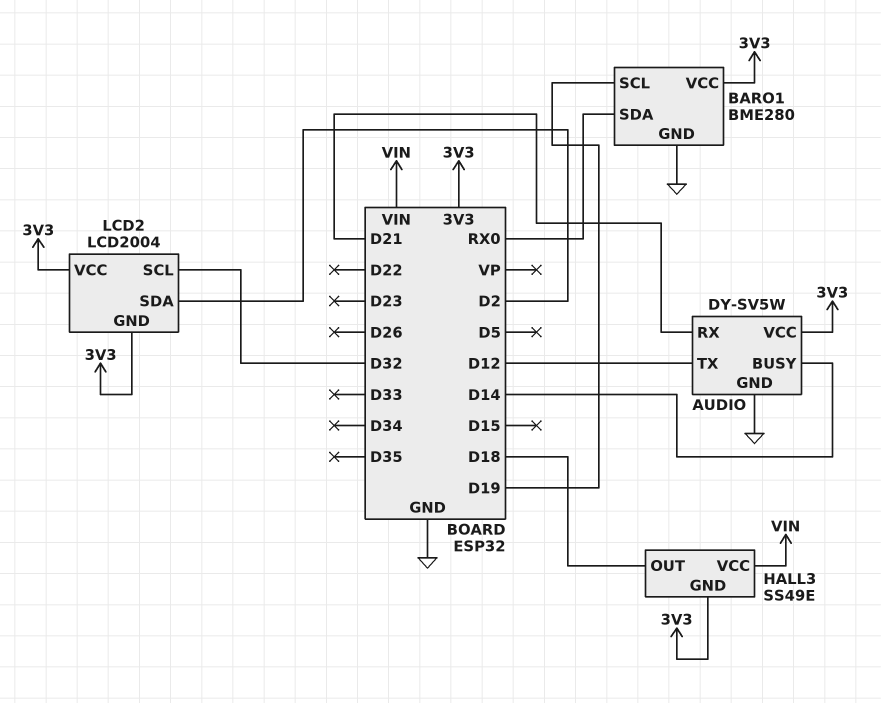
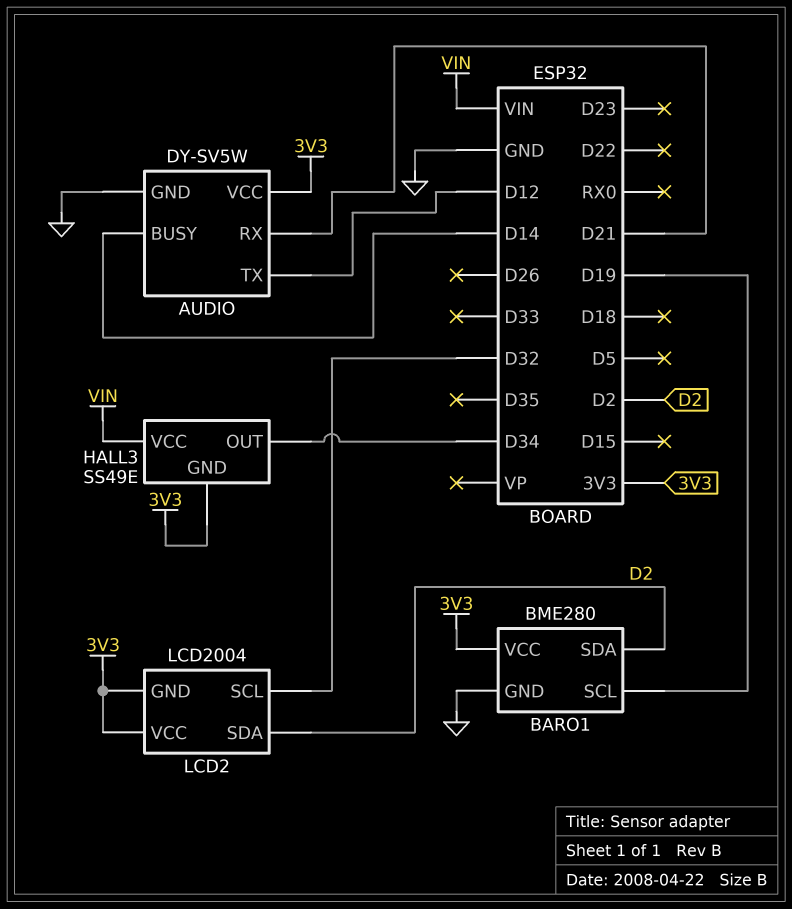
BARO1 pin SDA: RX0 -> D2
HALL3 pin OUT: D18 -> D34

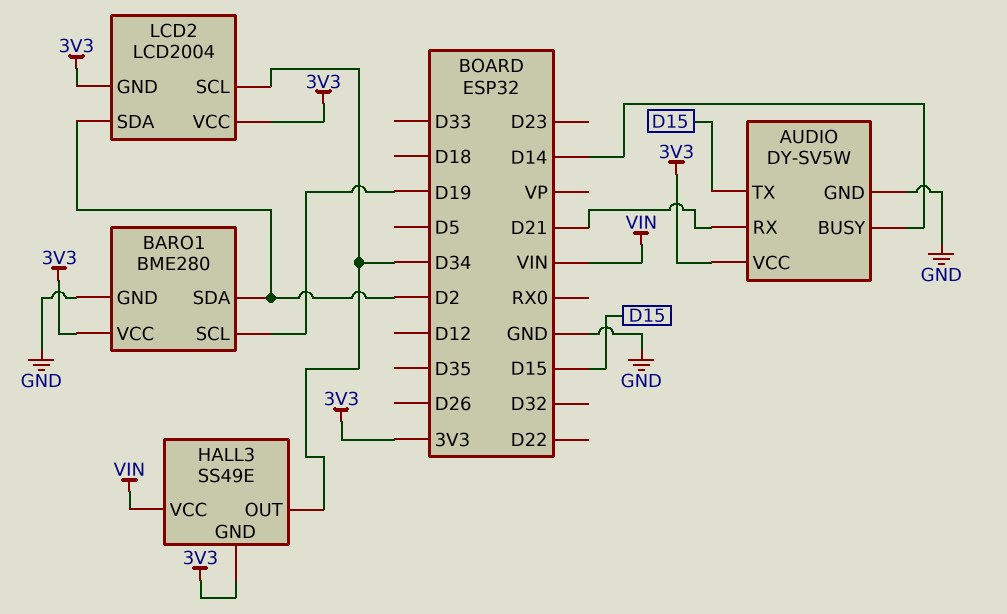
AUDIO pin TX: D12 -> D15
LCD2 pin SCL: D32 -> D34

